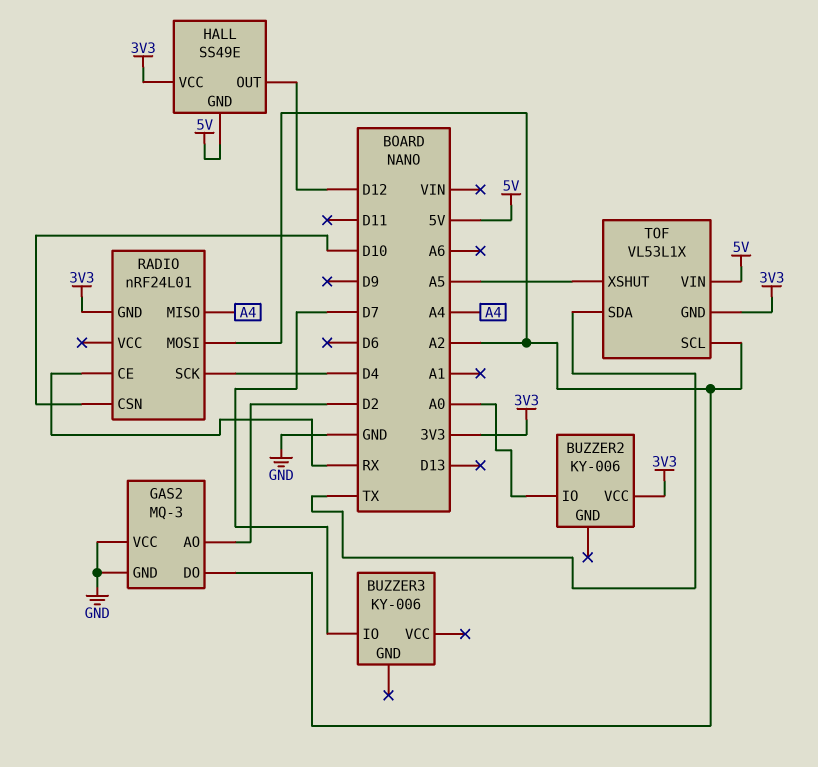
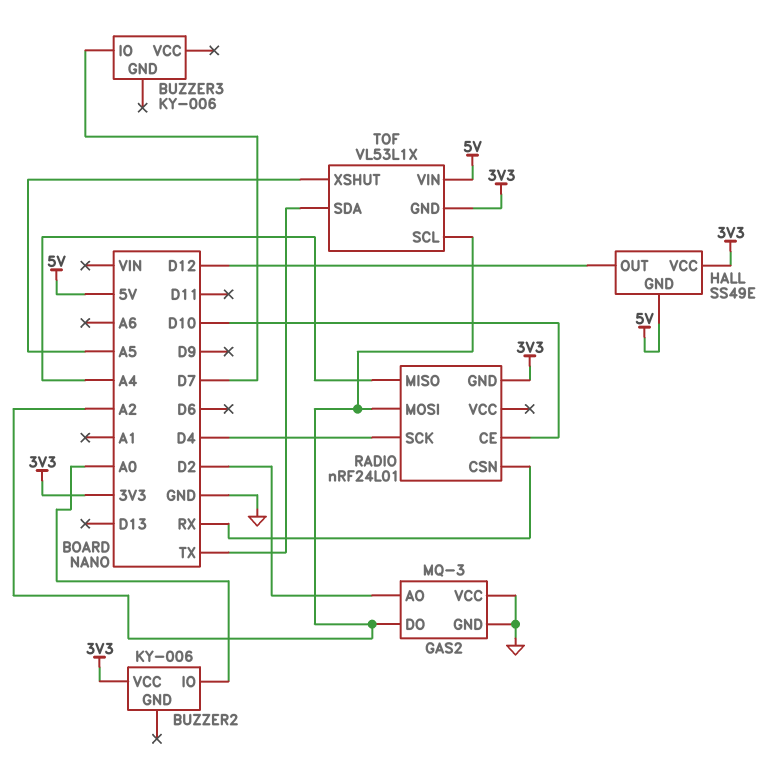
RADIO pin CE: RX -> D10
RADIO pin CSN: D10 -> RX

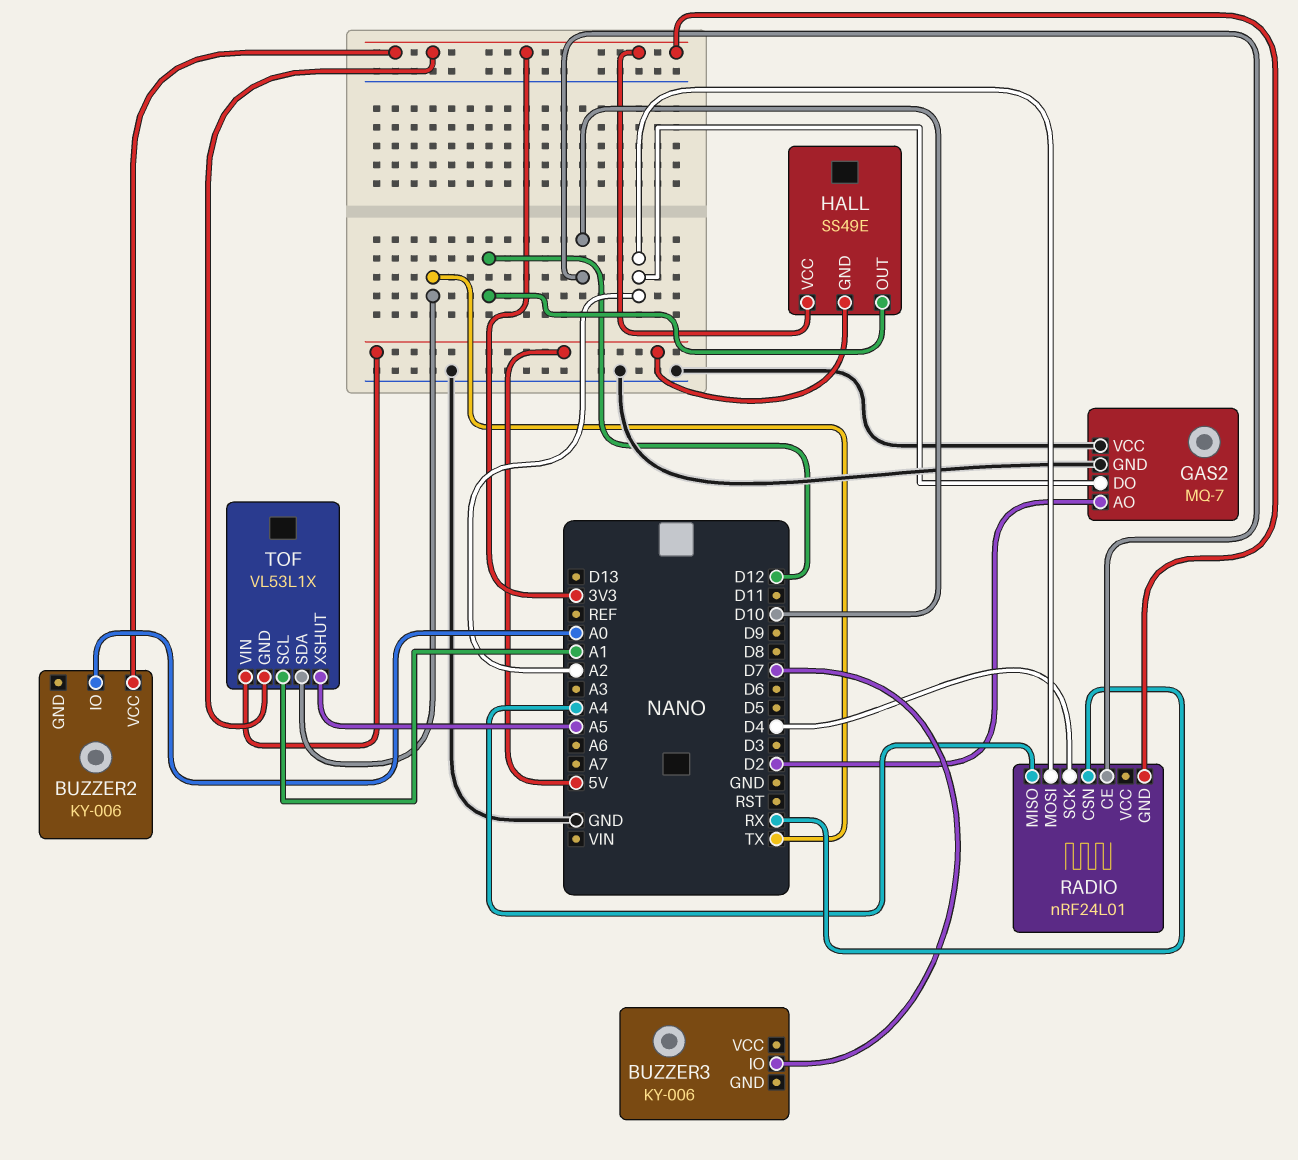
GAS2: MQ-3 -> MQ-7
TOF pin SCL: A2 -> A1

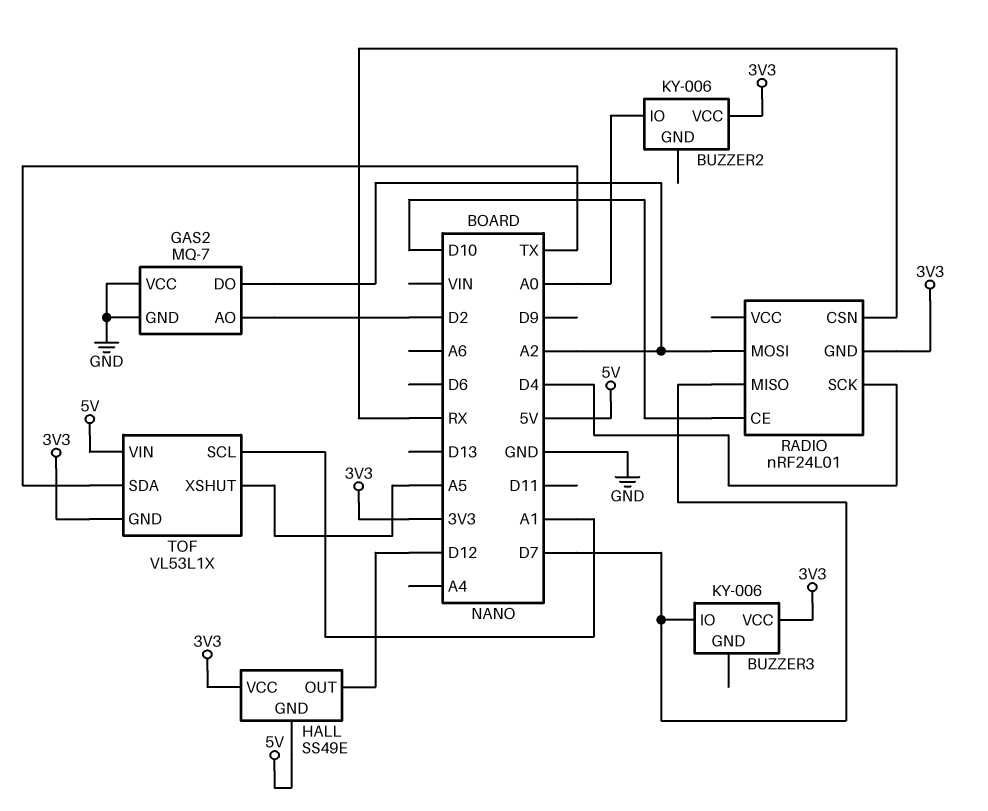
BUZZER3 pin VCC: none -> 3V3
RADIO pin MISO: A4 -> D7

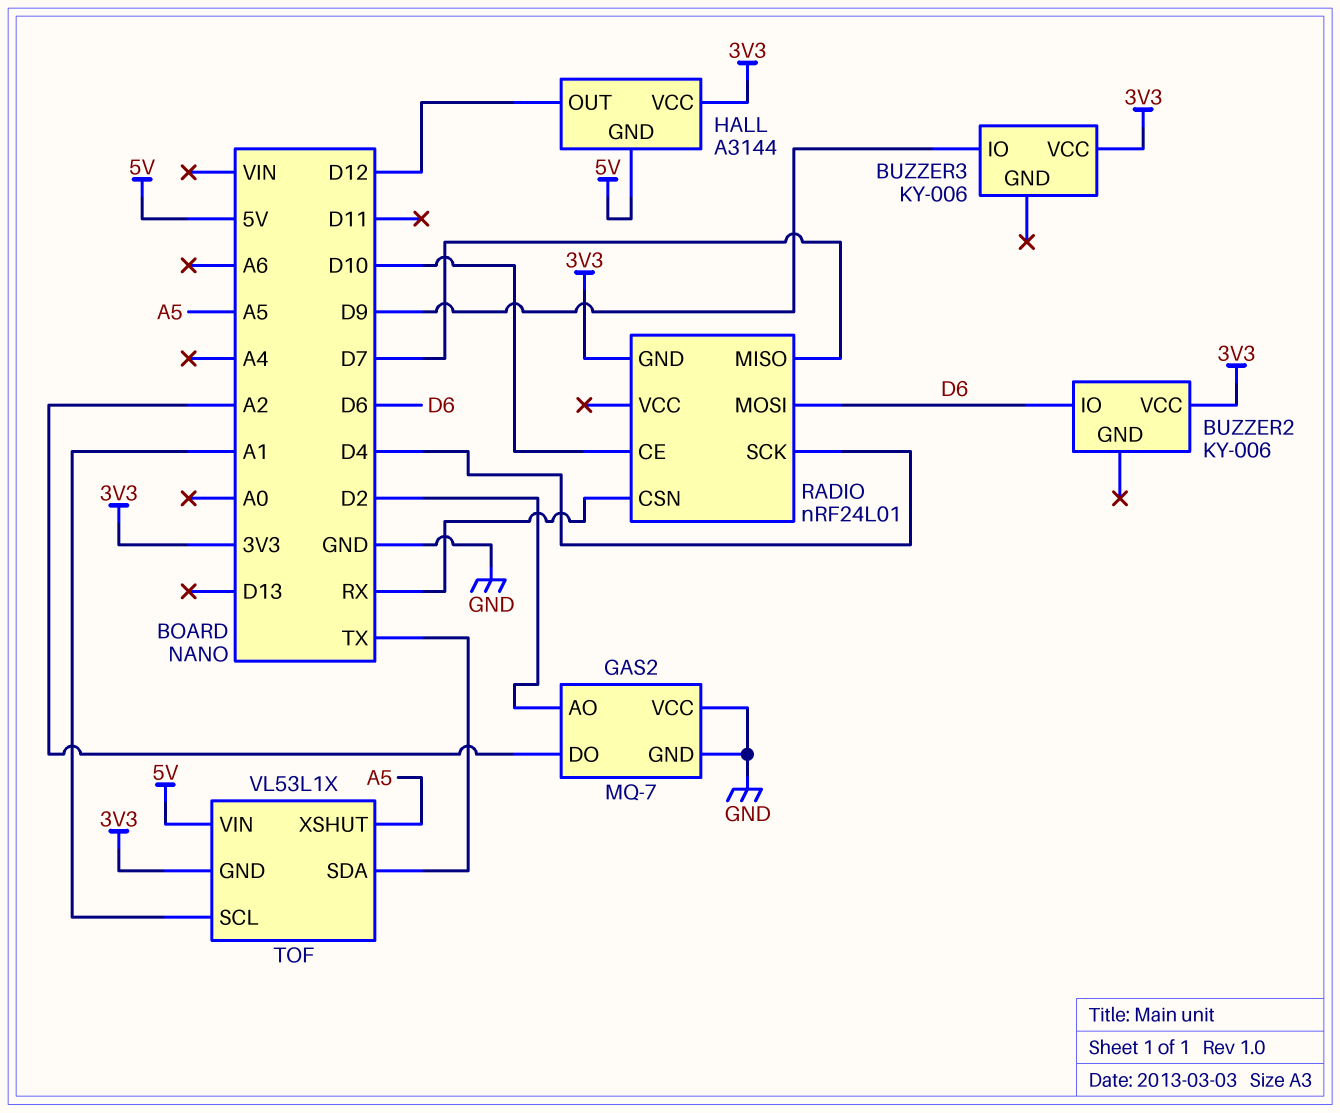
BUZZER2 pin IO: A0 -> D6
BUZZER3 pin IO: D7 -> D9
HALL: SS49E -> A3144
RADIO pin MOSI: A2 -> D6

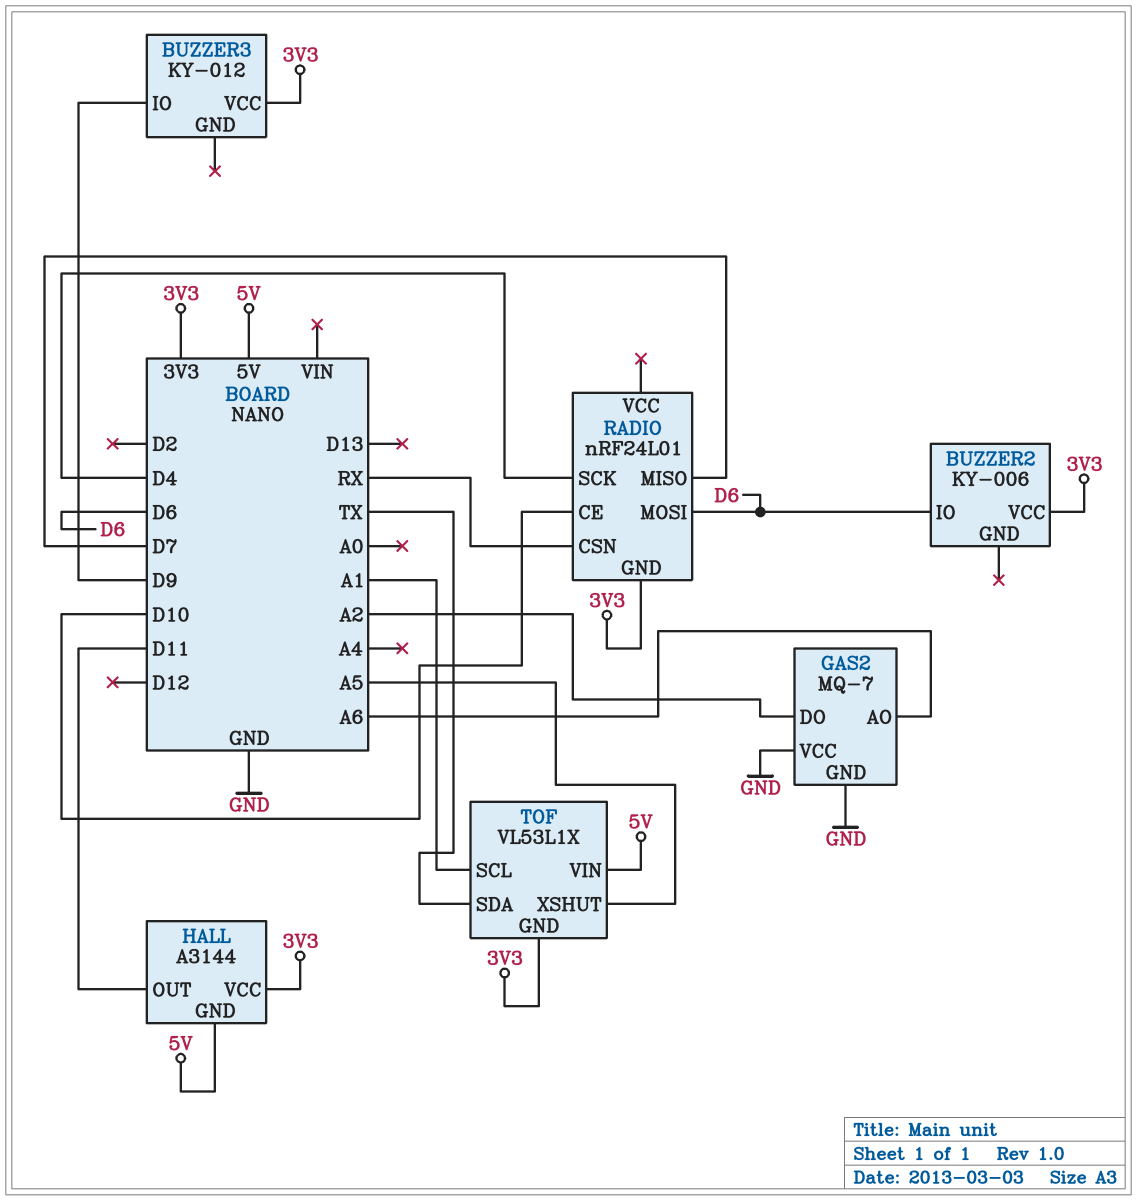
BUZZER3: KY-006 -> KY-012
GAS2 pin AO: D2 -> A6
HALL pin OUT: D12 -> D11

